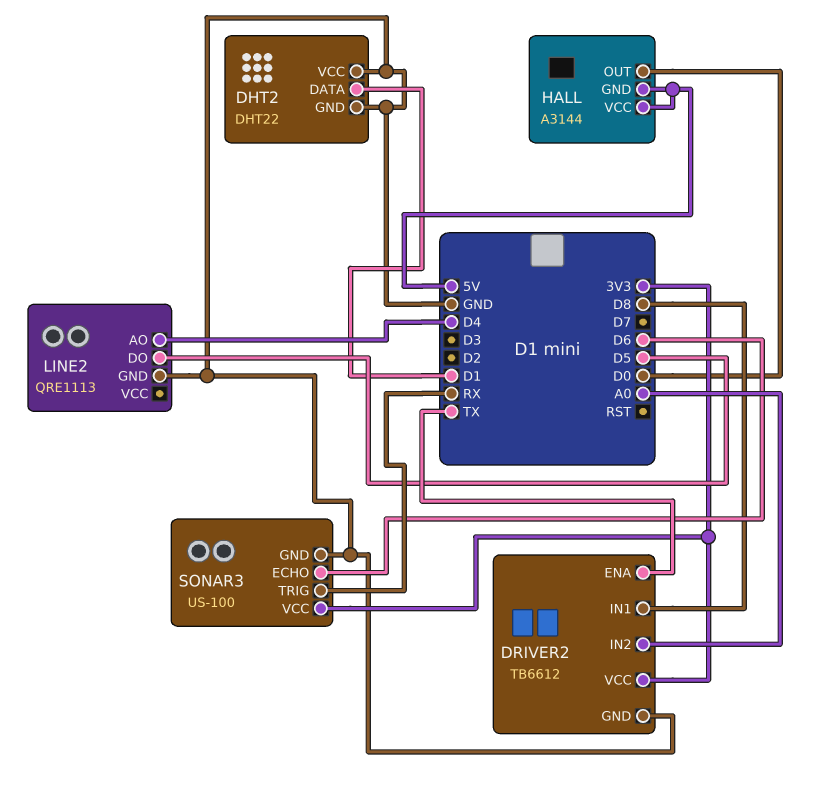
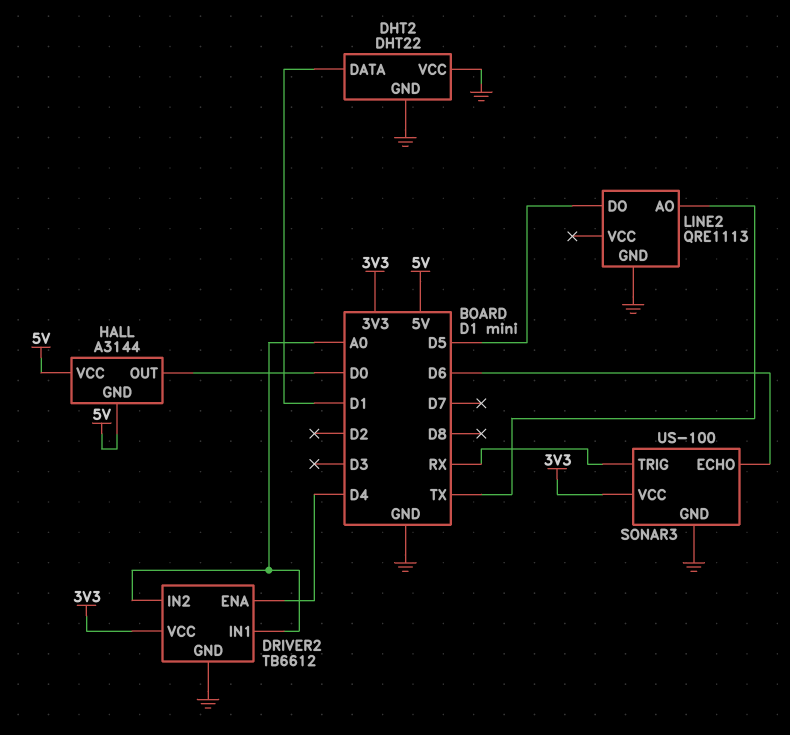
DRIVER2 pin ENA: TX -> D4
DRIVER2 pin IN1: D8 -> A0
LINE2 pin AO: D4 -> TX

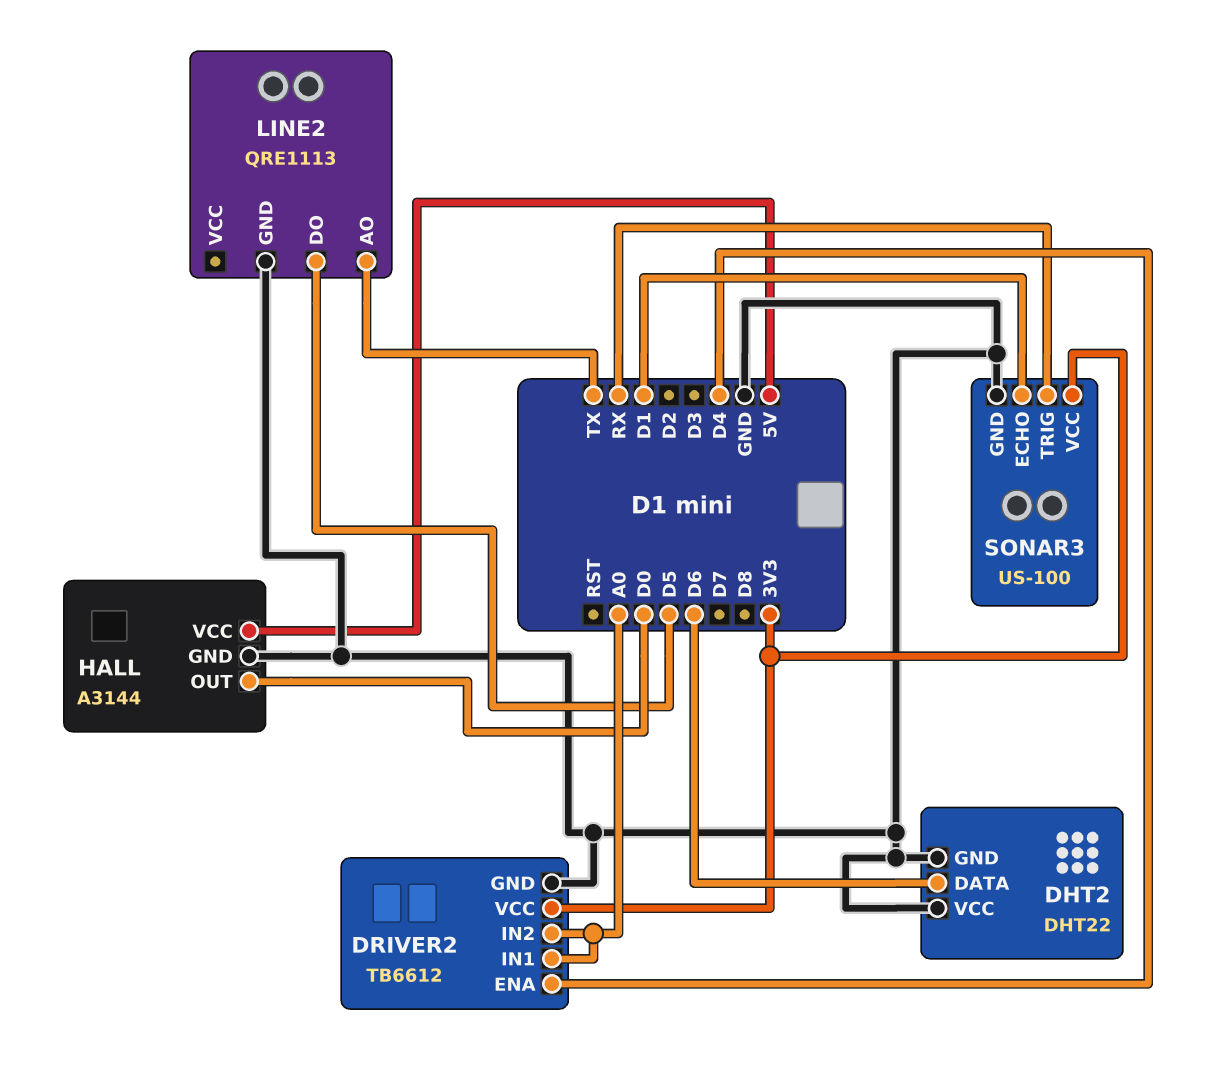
DHT2 pin DATA: D1 -> D6
HALL pin GND: 5V -> GND
SONAR3 pin ECHO: D6 -> D1

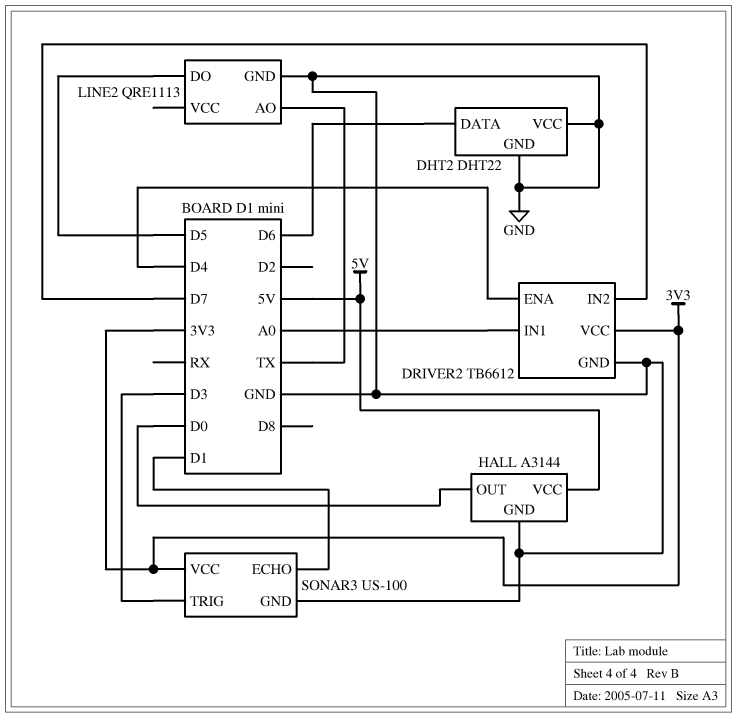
DRIVER2 pin IN2: A0 -> D7
SONAR3 pin TRIG: RX -> D3

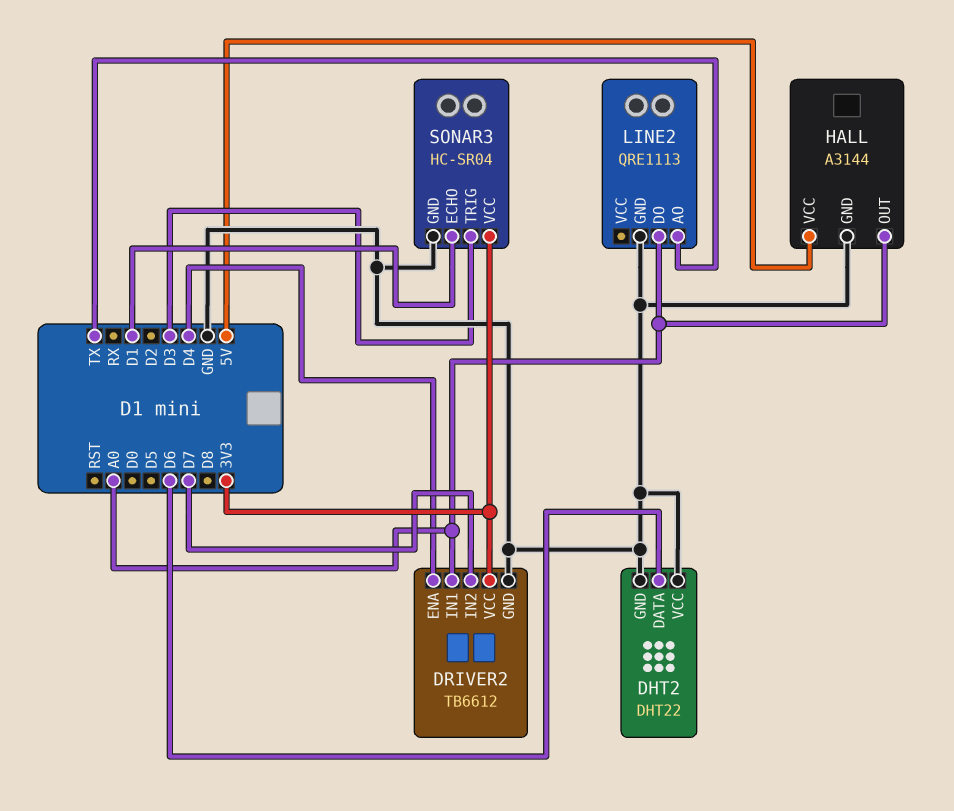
HALL pin OUT: D0 -> A0
LINE2 pin DO: D5 -> A0
SONAR3: US-100 -> HC-SR04

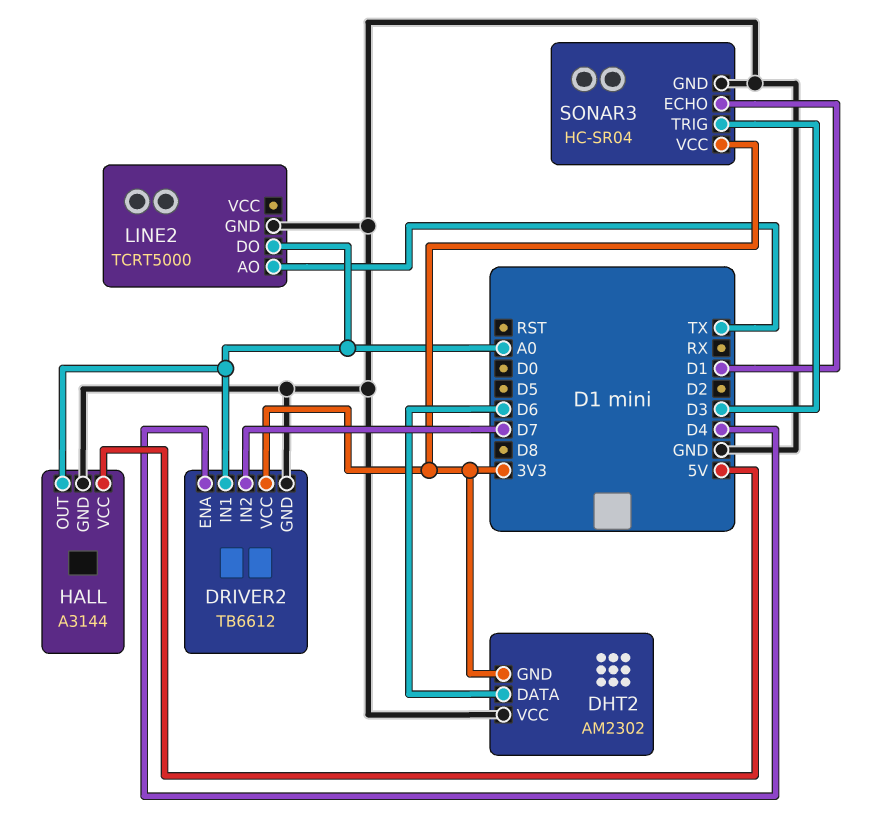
DHT2: DHT22 -> AM2302
DHT2 pin GND: GND -> 3V3
LINE2: QRE1113 -> TCRT5000

